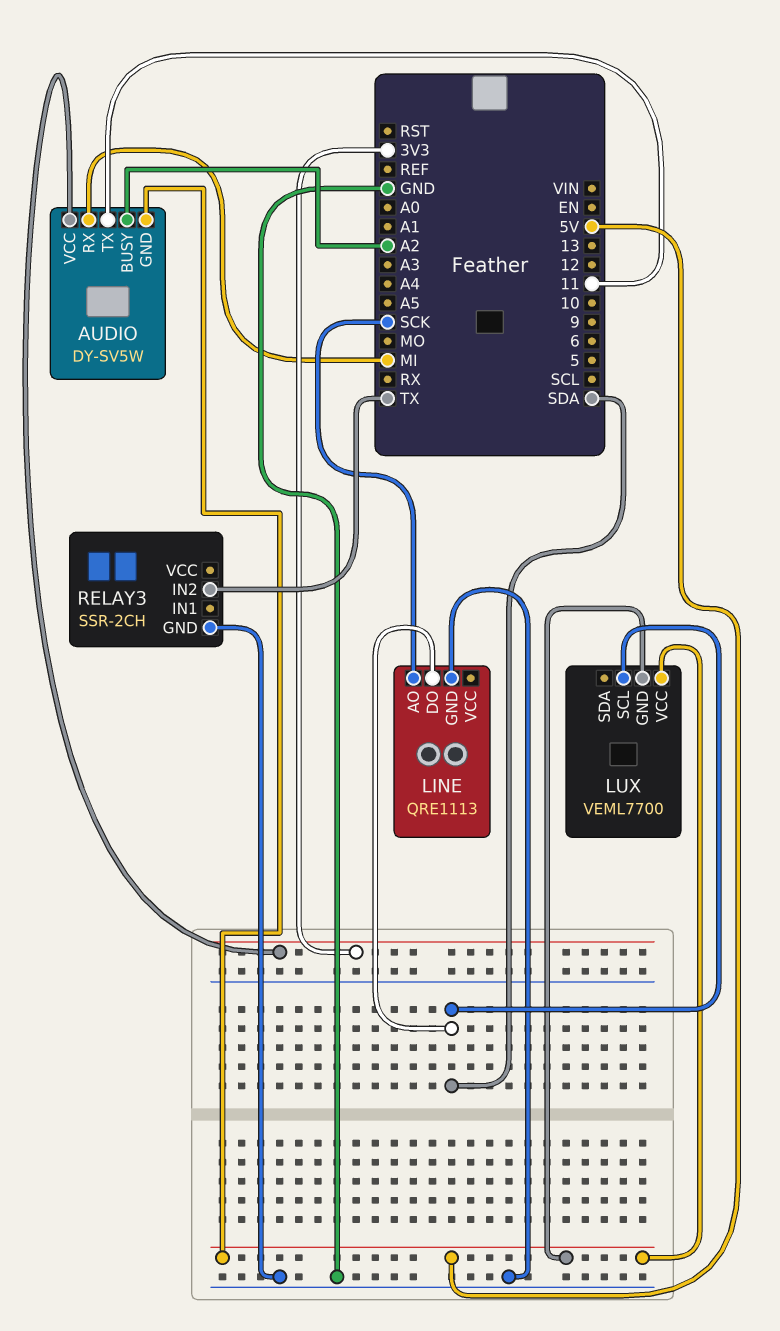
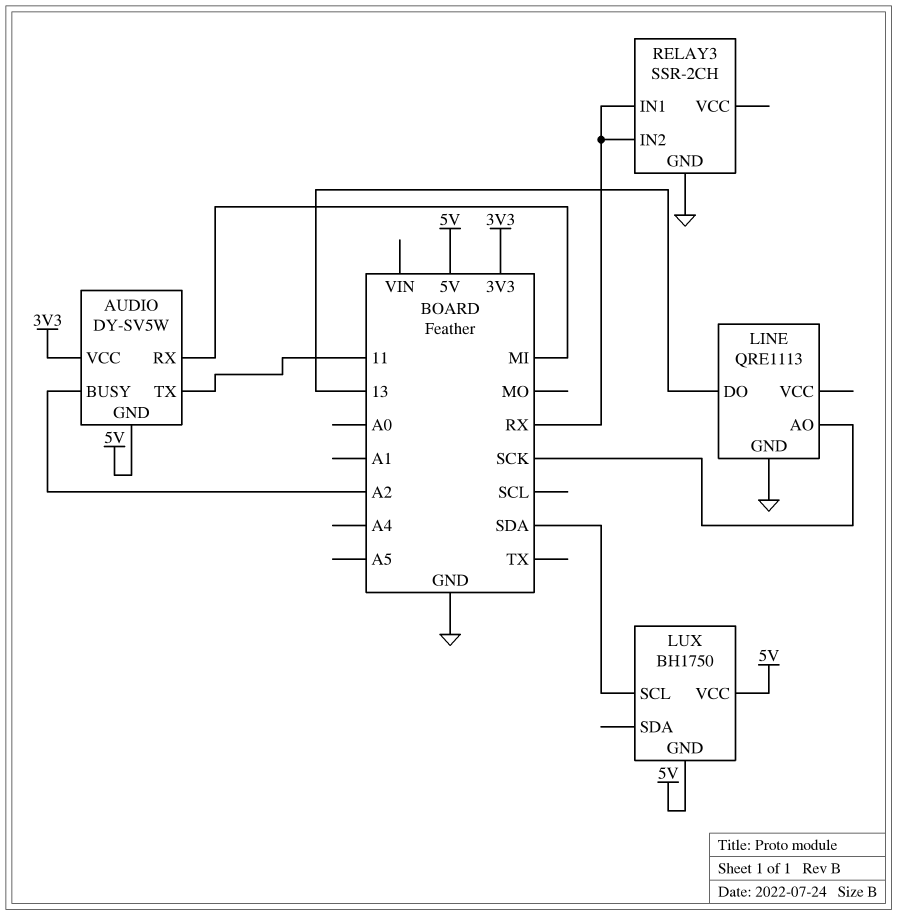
LINE pin DO: SDA -> 13
LUX: VEML7700 -> BH1750
RELAY3 pin IN1: none -> RX
RELAY3 pin IN2: TX -> RX

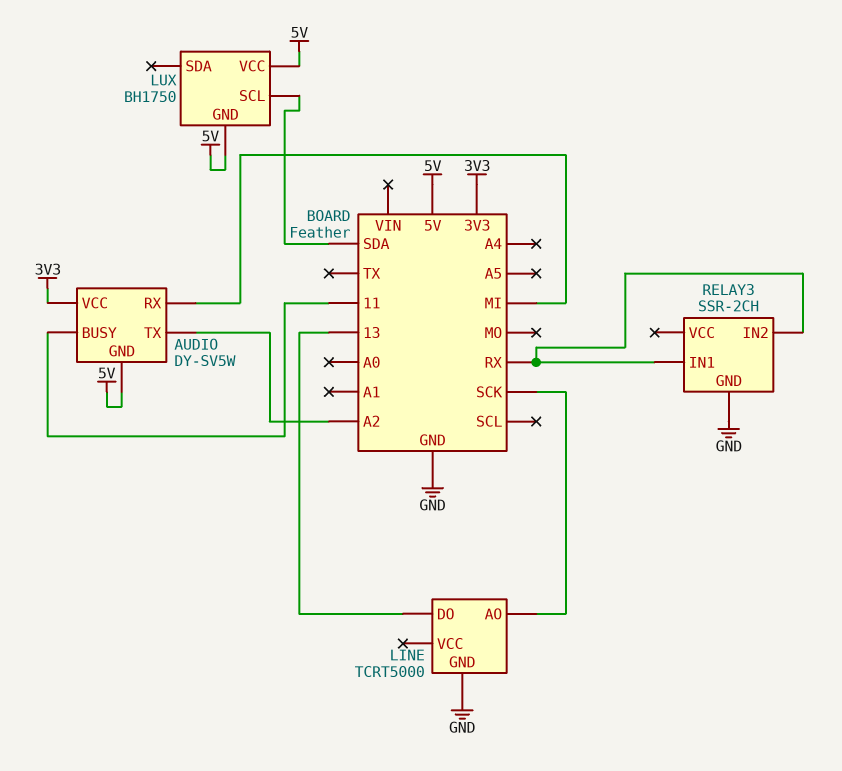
AUDIO pin BUSY: A2 -> 11
AUDIO pin TX: 11 -> A2
LINE: QRE1113 -> TCRT5000

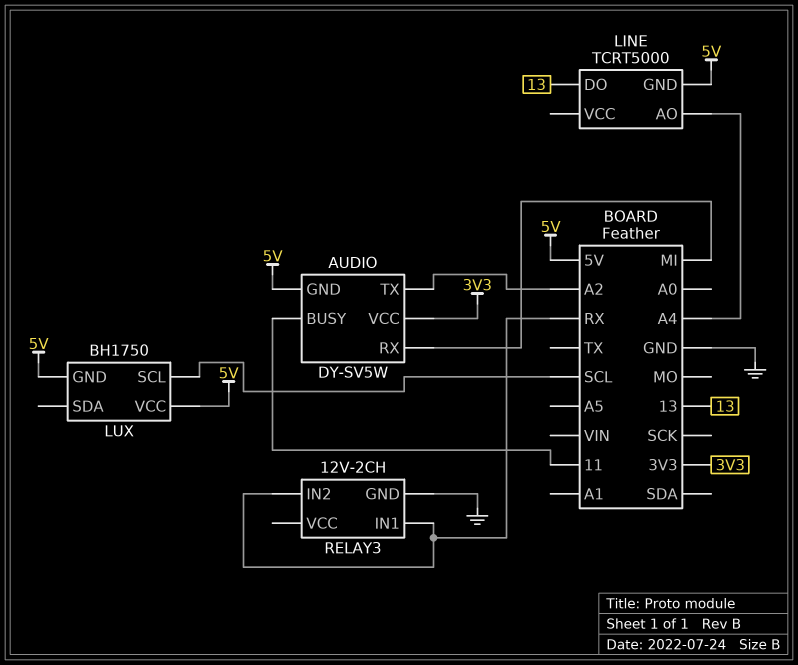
LINE pin AO: SCK -> A4
LINE pin GND: GND -> 5V
LUX pin SCL: SDA -> SCL
RELAY3: SSR-2CH -> 12V-2CH

